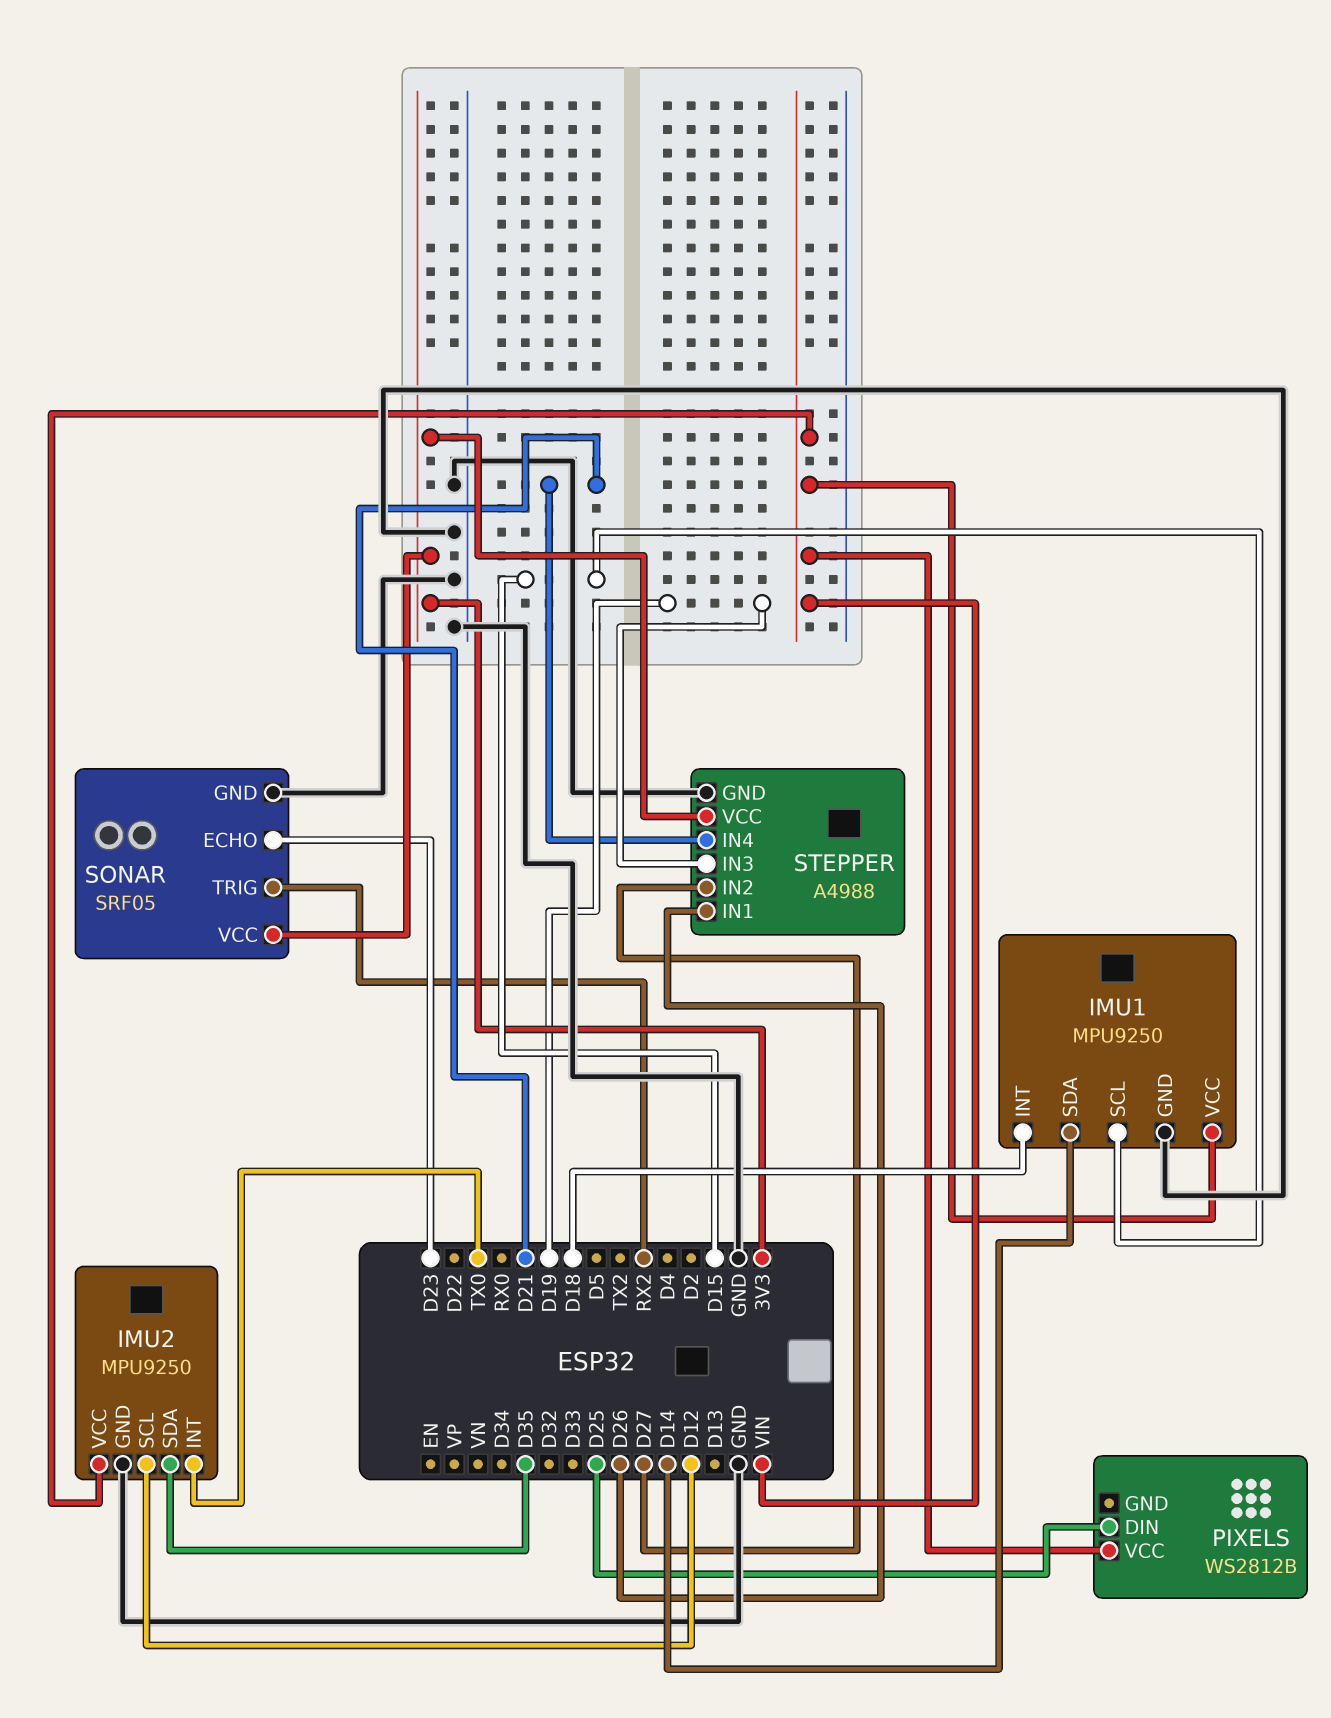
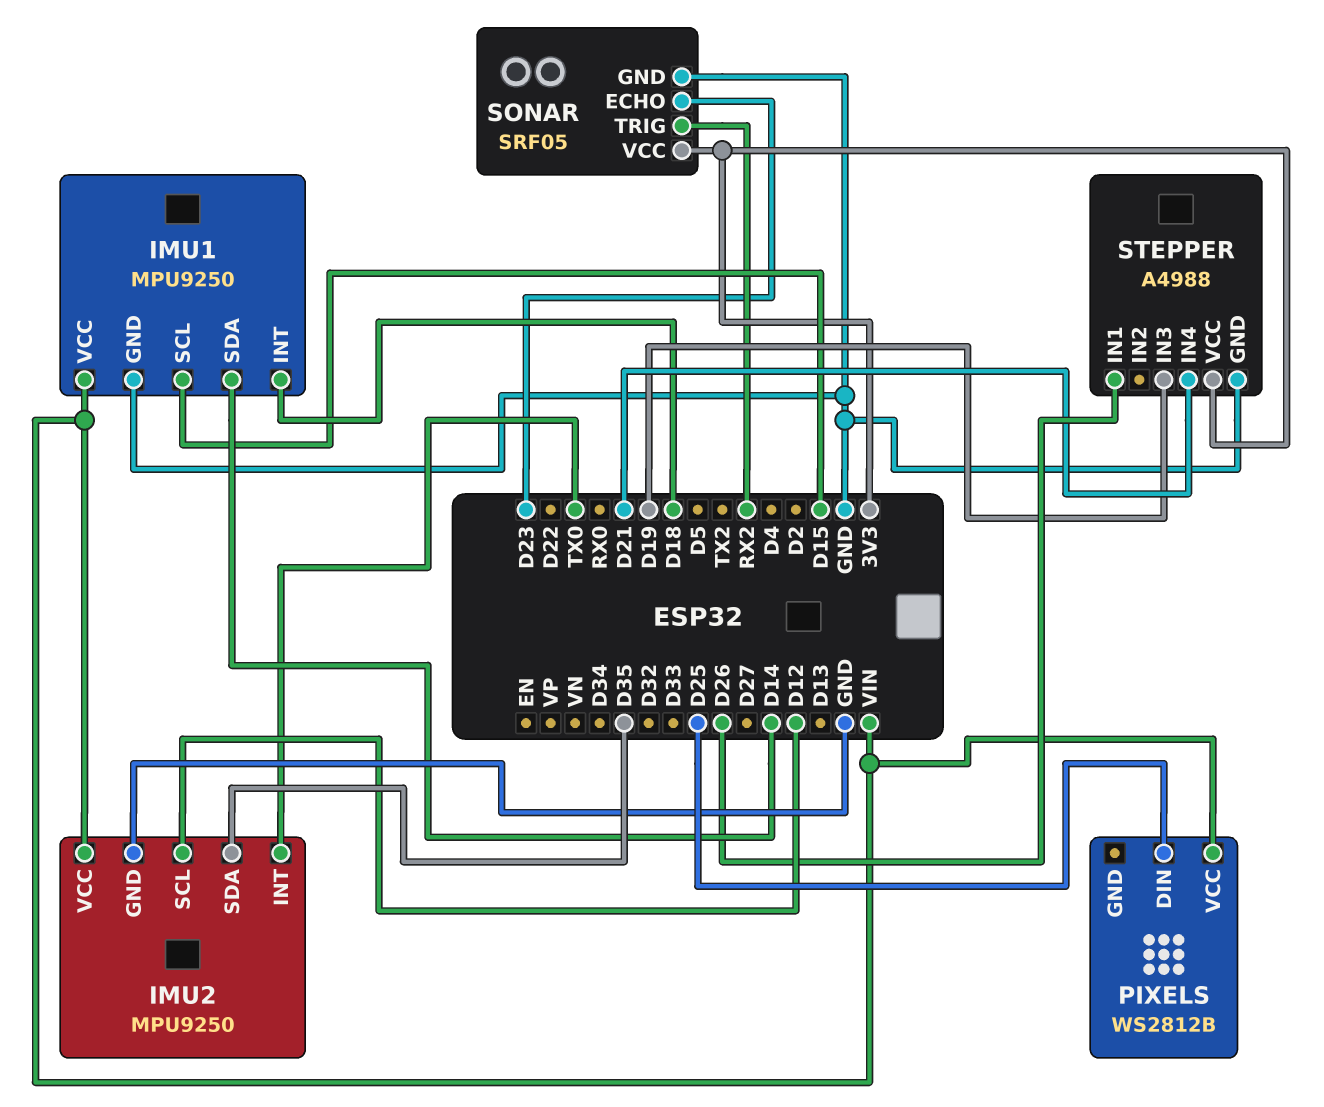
STEPPER pin IN2: D27 -> none

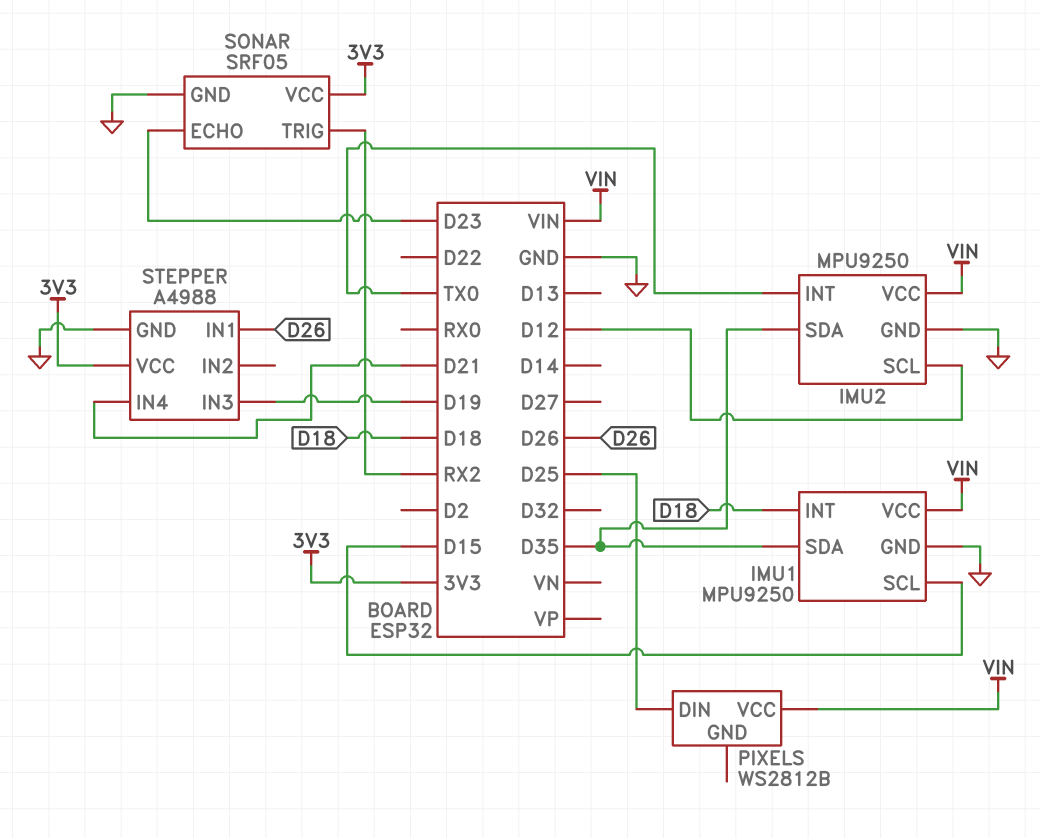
IMU1 pin SDA: D14 -> D35

